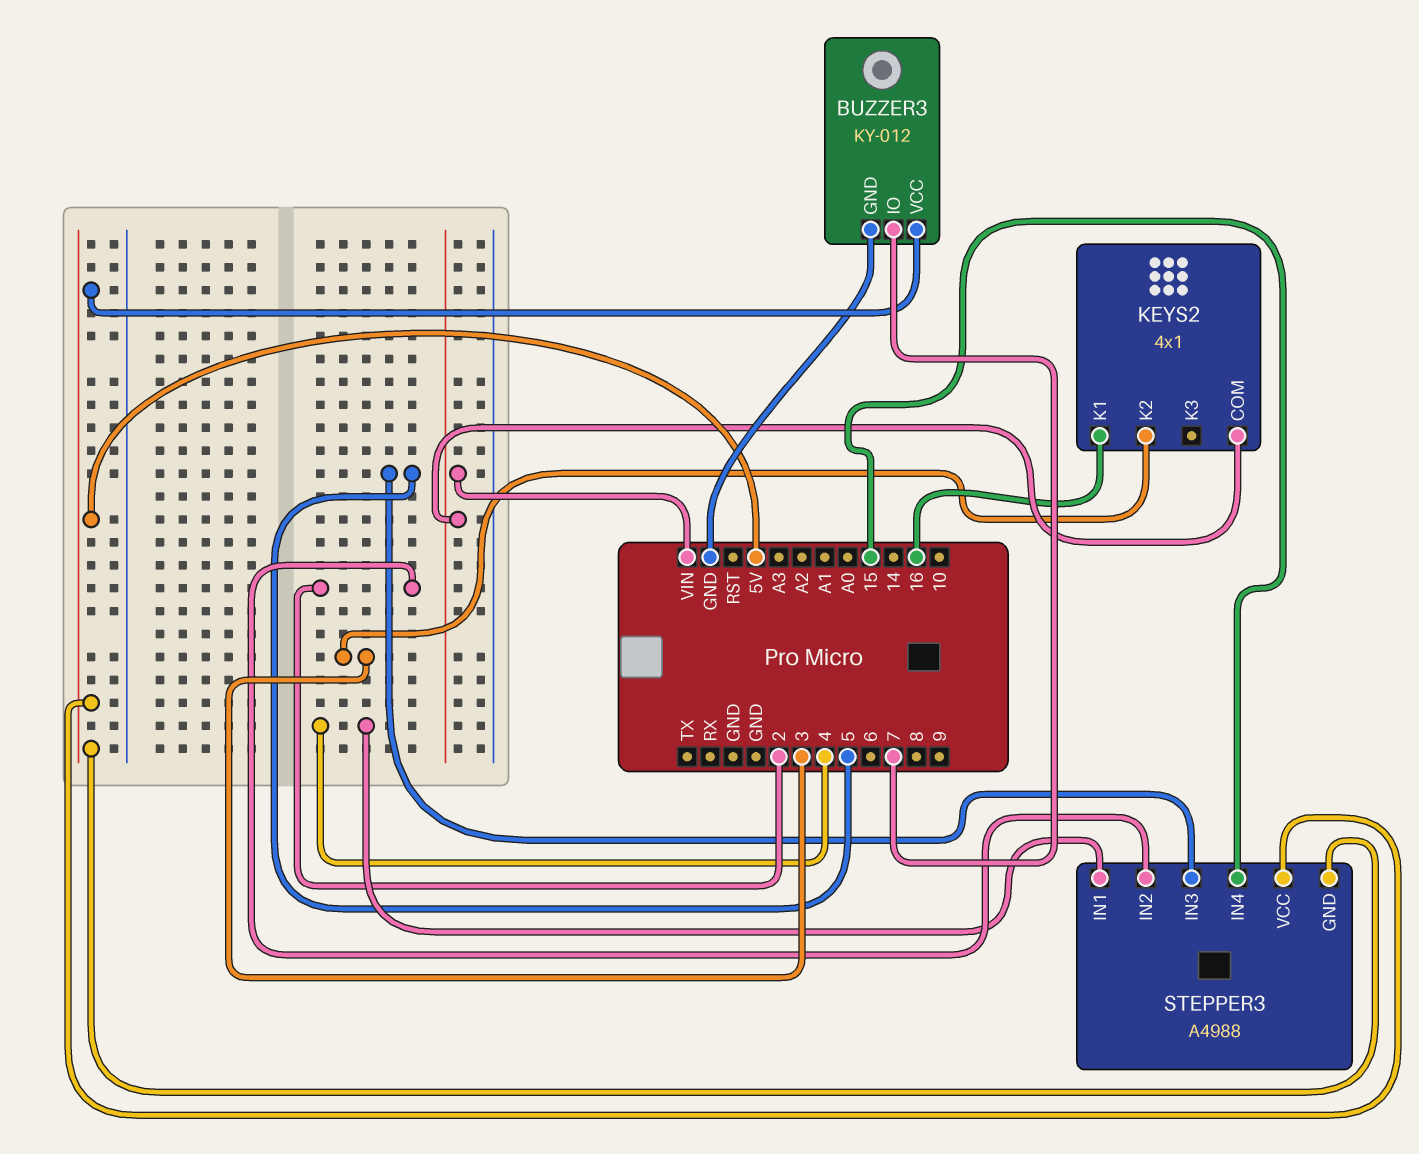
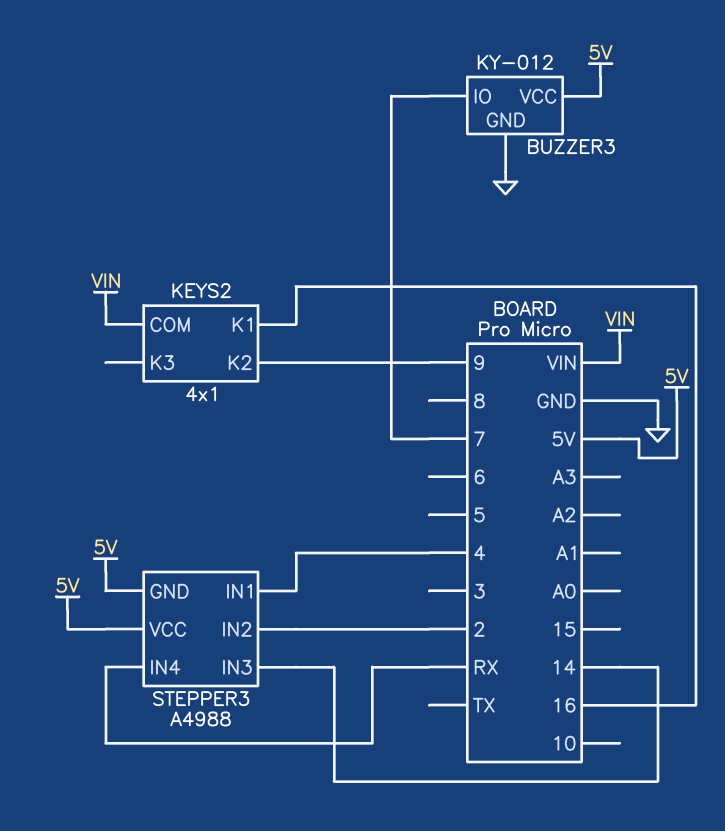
KEYS2 pin K2: 3 -> 9
STEPPER3 pin IN3: 5 -> 14
STEPPER3 pin IN4: 15 -> RX

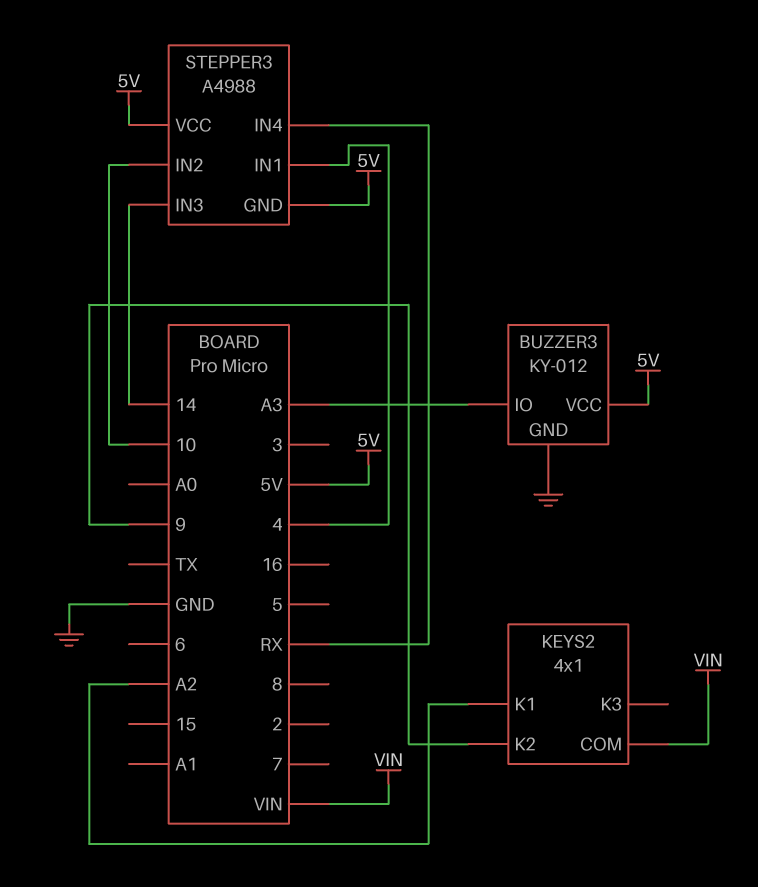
BUZZER3 pin IO: 7 -> A3
KEYS2 pin K1: 16 -> A2
STEPPER3 pin IN2: 2 -> 10

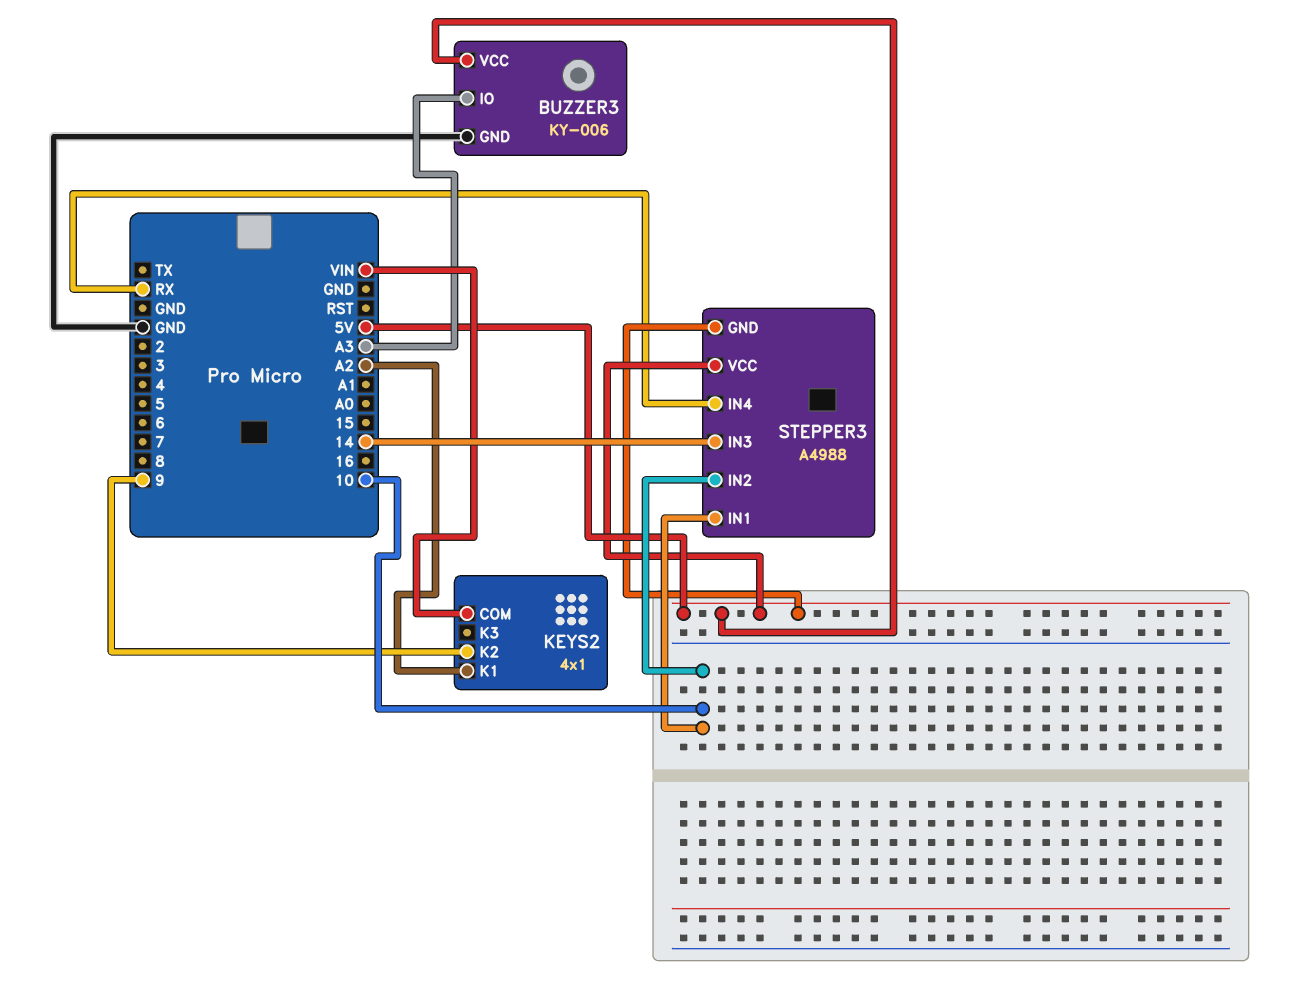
BUZZER3: KY-012 -> KY-006
STEPPER3 pin IN1: 4 -> 10

